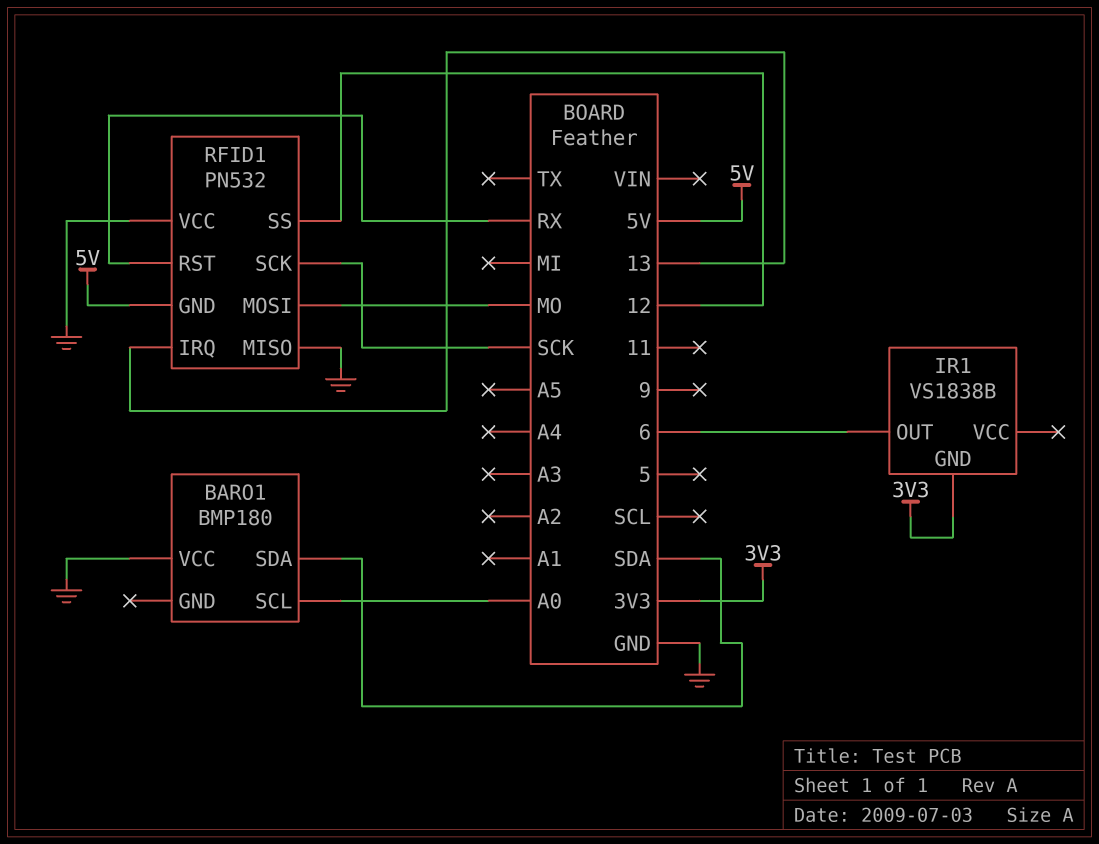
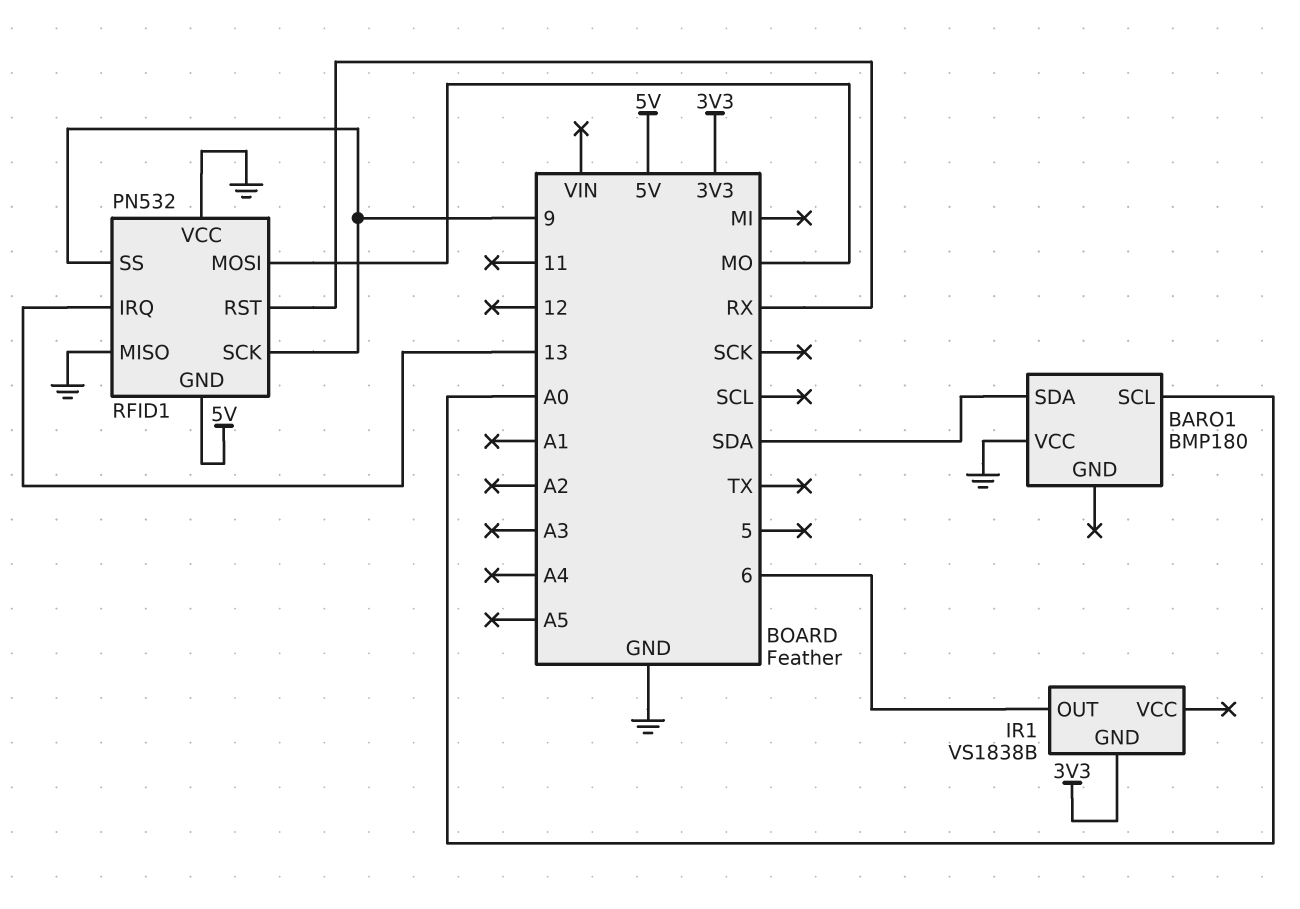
RFID1 pin SCK: SCK -> 9
RFID1 pin SS: 12 -> 9

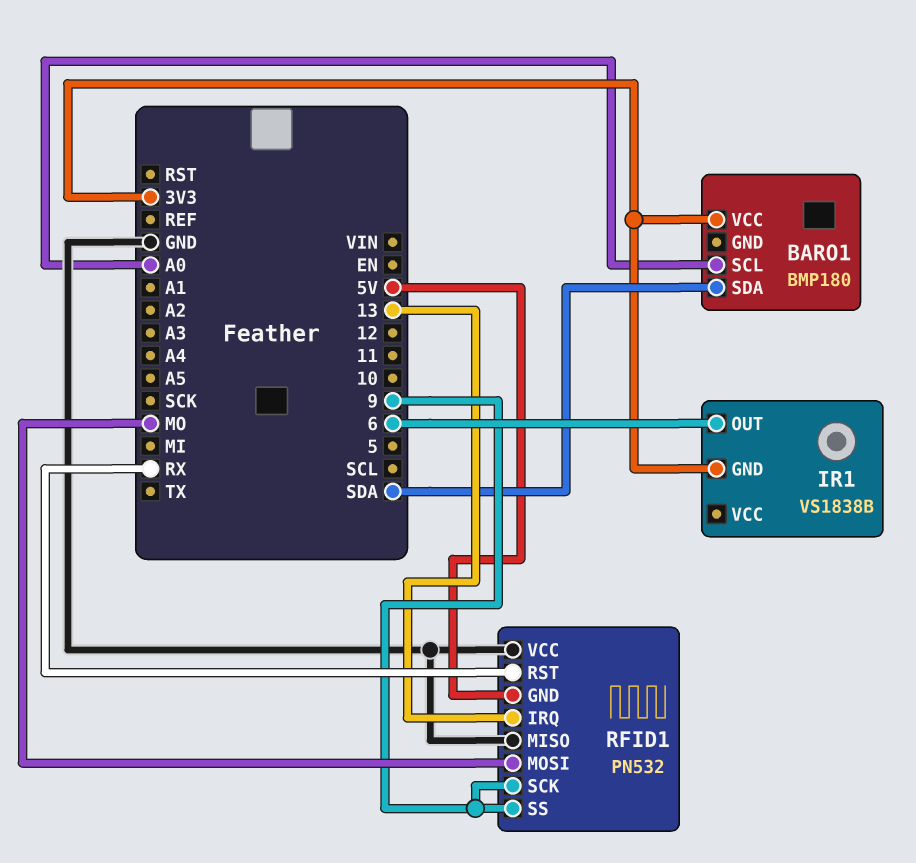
BARO1 pin VCC: GND -> 3V3

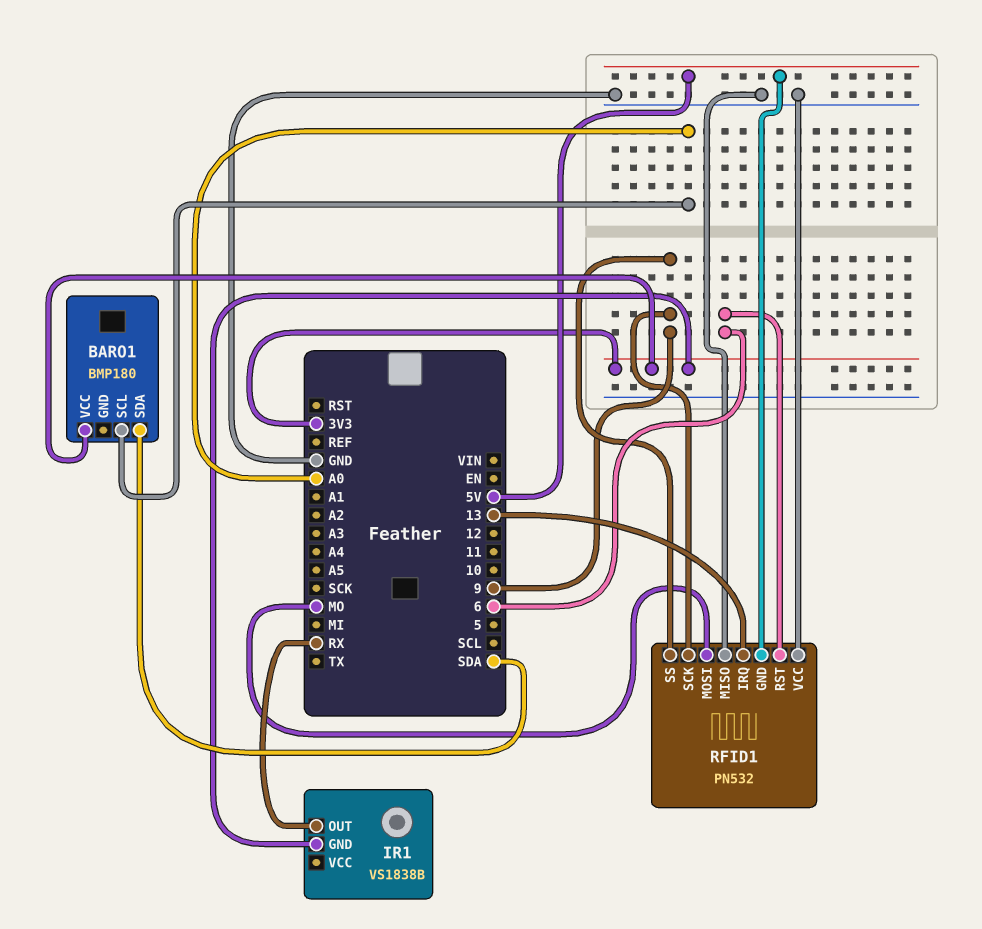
IR1 pin OUT: 6 -> RX
RFID1 pin RST: RX -> 6

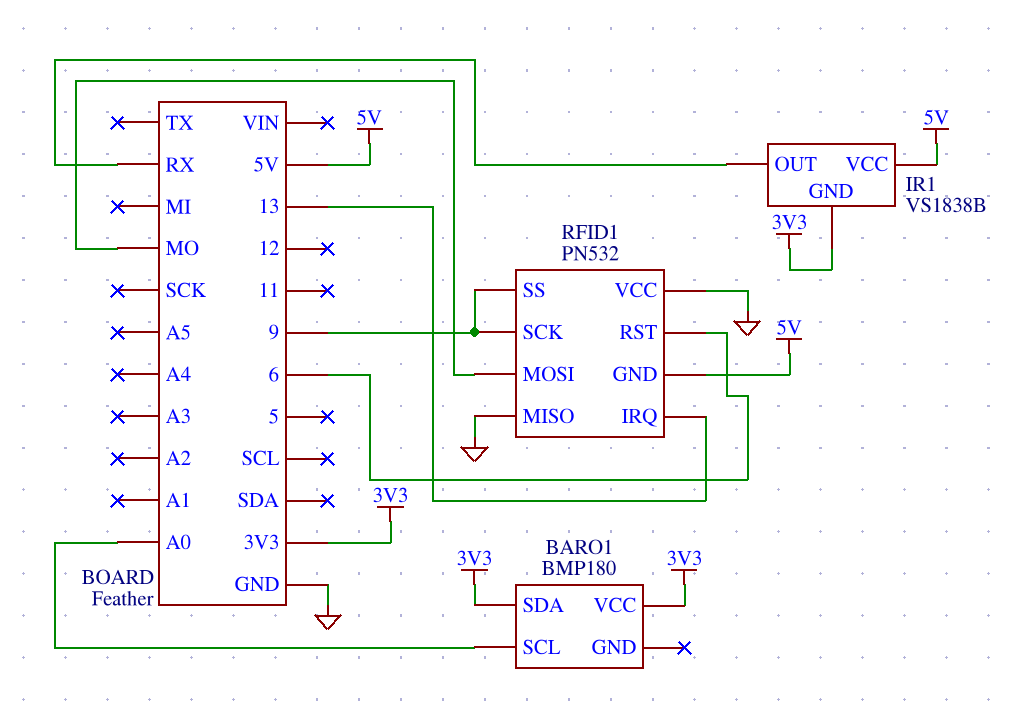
BARO1 pin SDA: SDA -> 3V3
IR1 pin VCC: none -> 5V

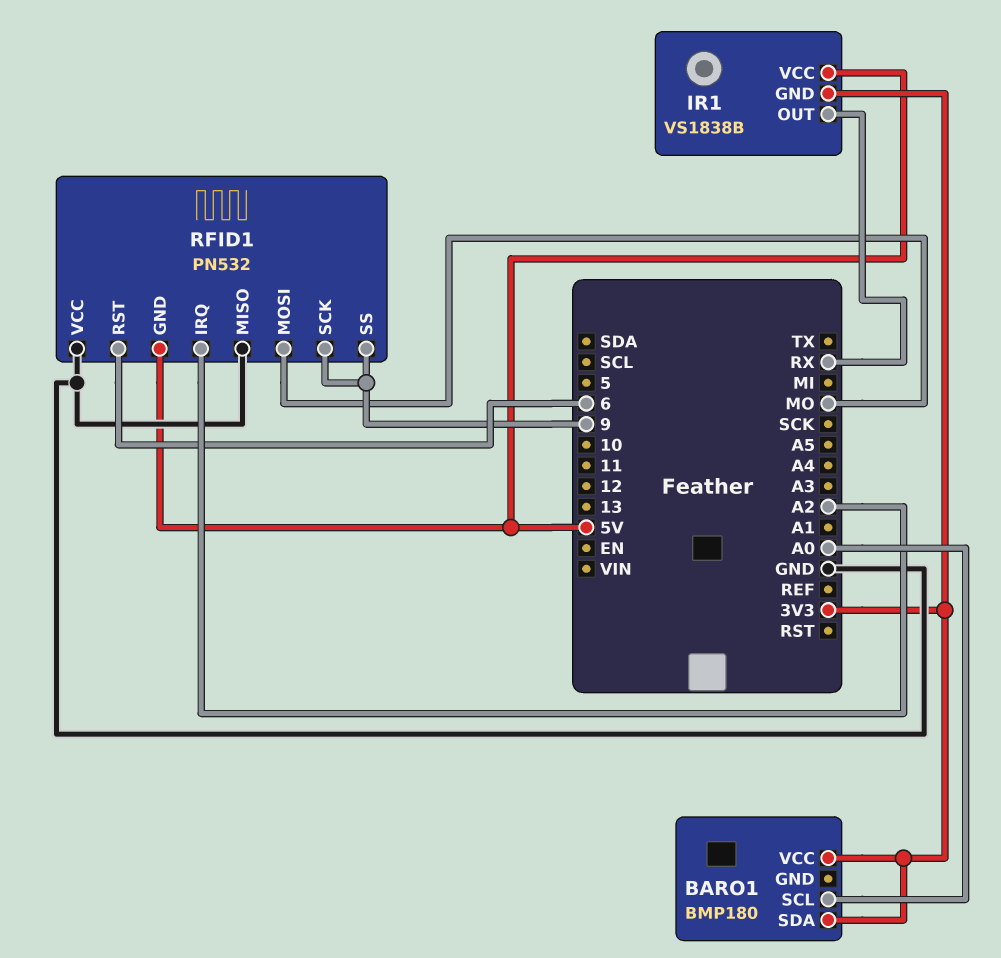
RFID1 pin IRQ: 13 -> A2

